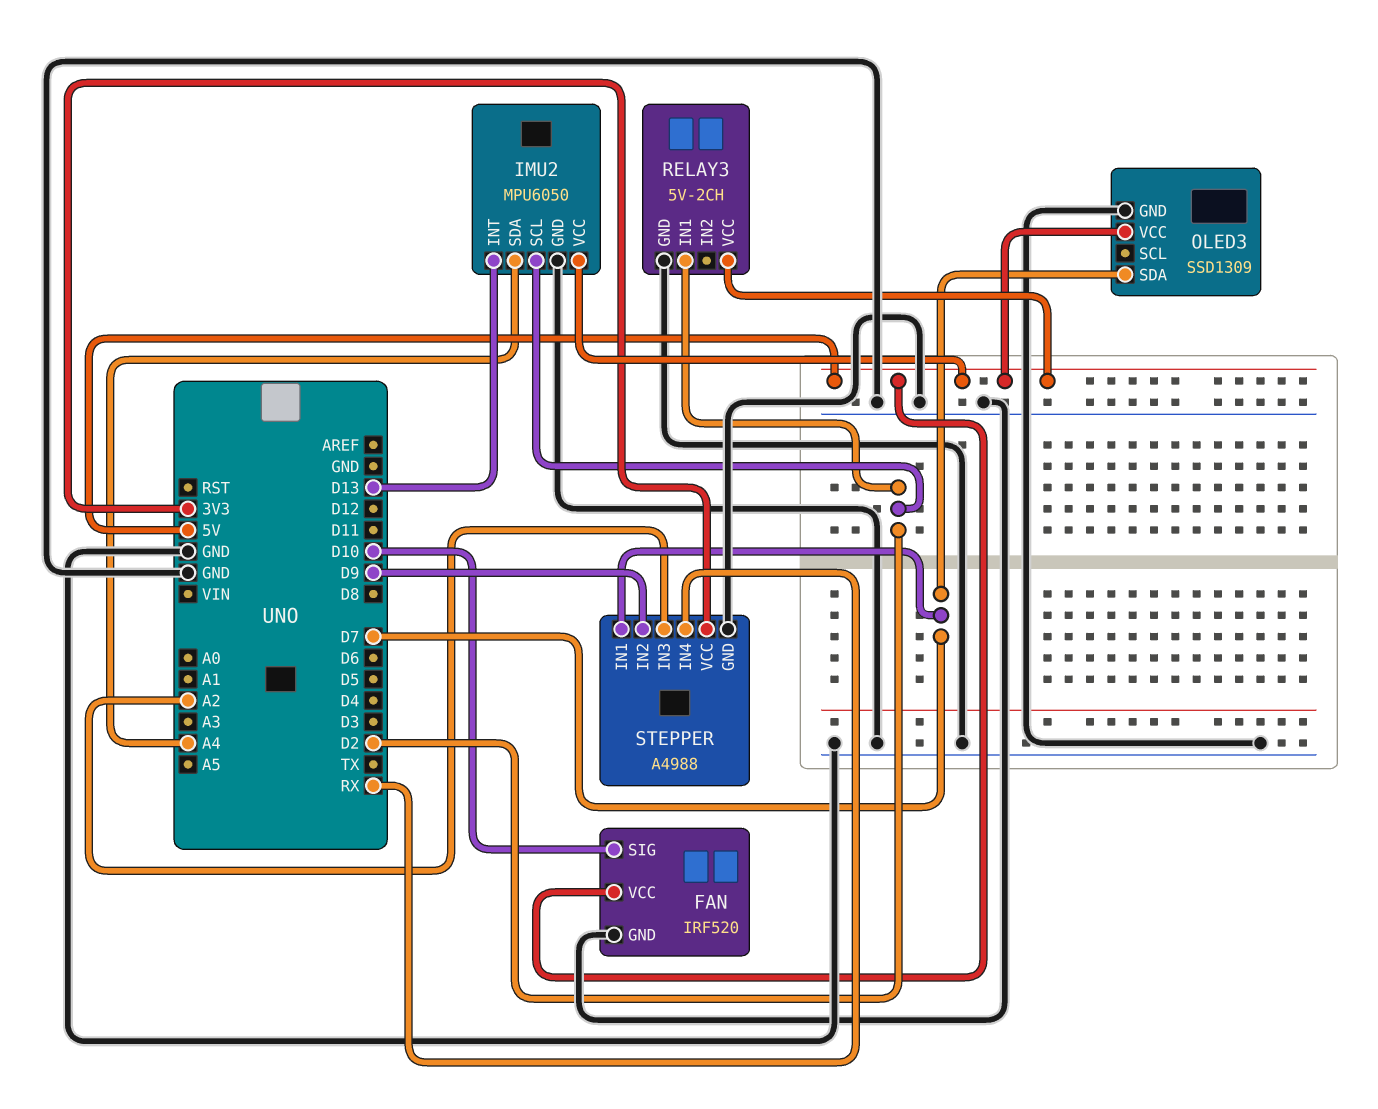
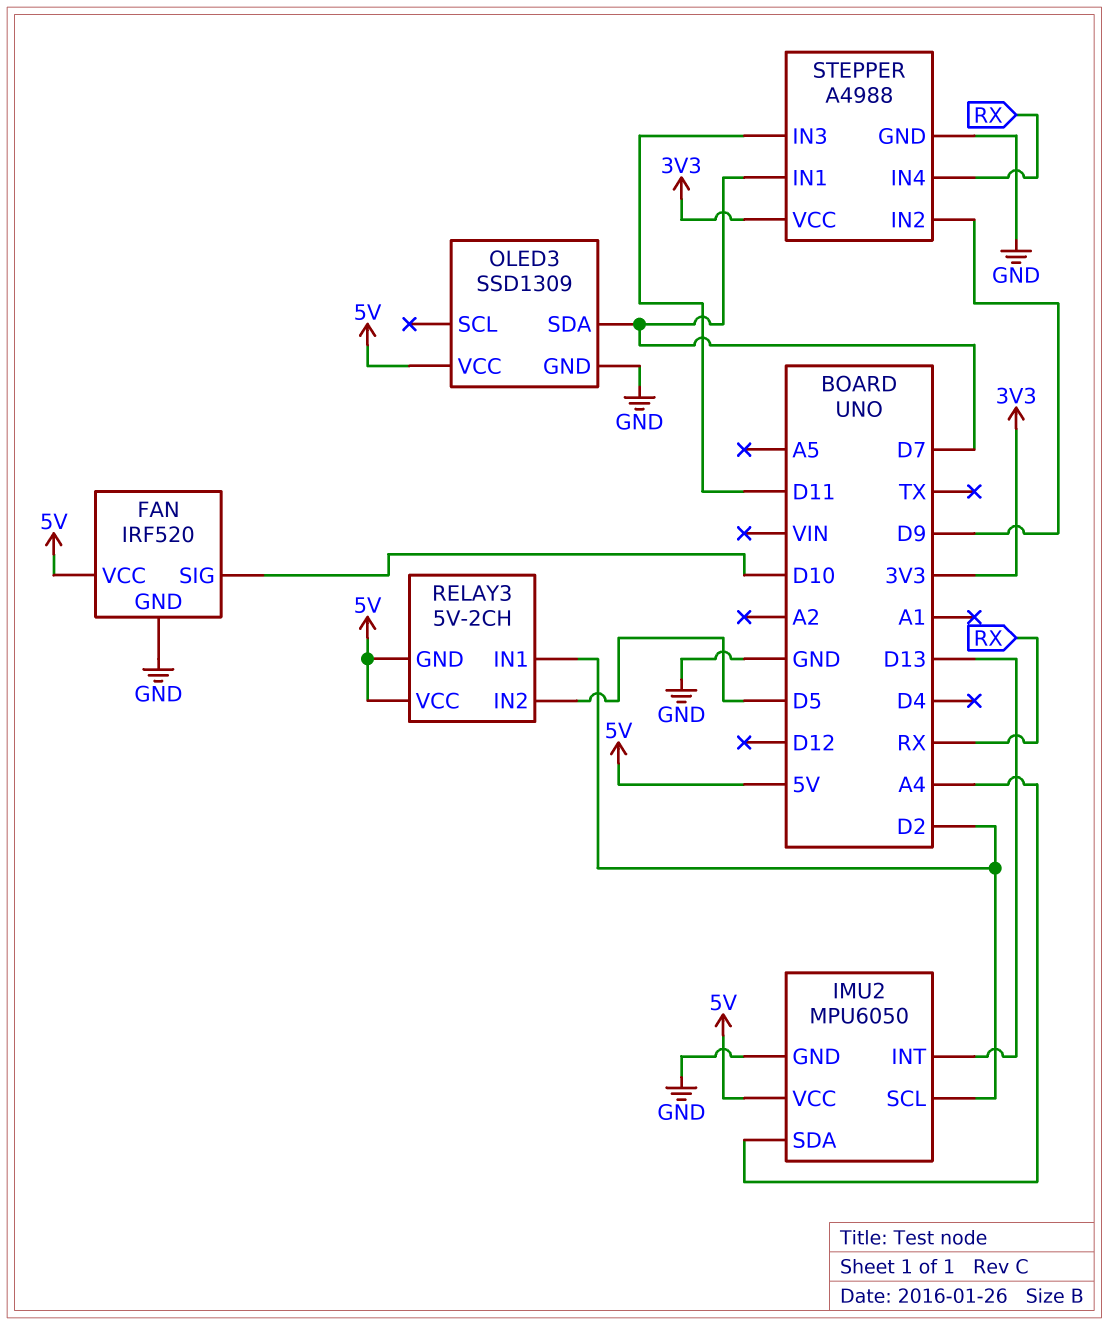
RELAY3 pin GND: GND -> 5V
RELAY3 pin IN2: none -> D5
STEPPER pin IN3: A2 -> D11

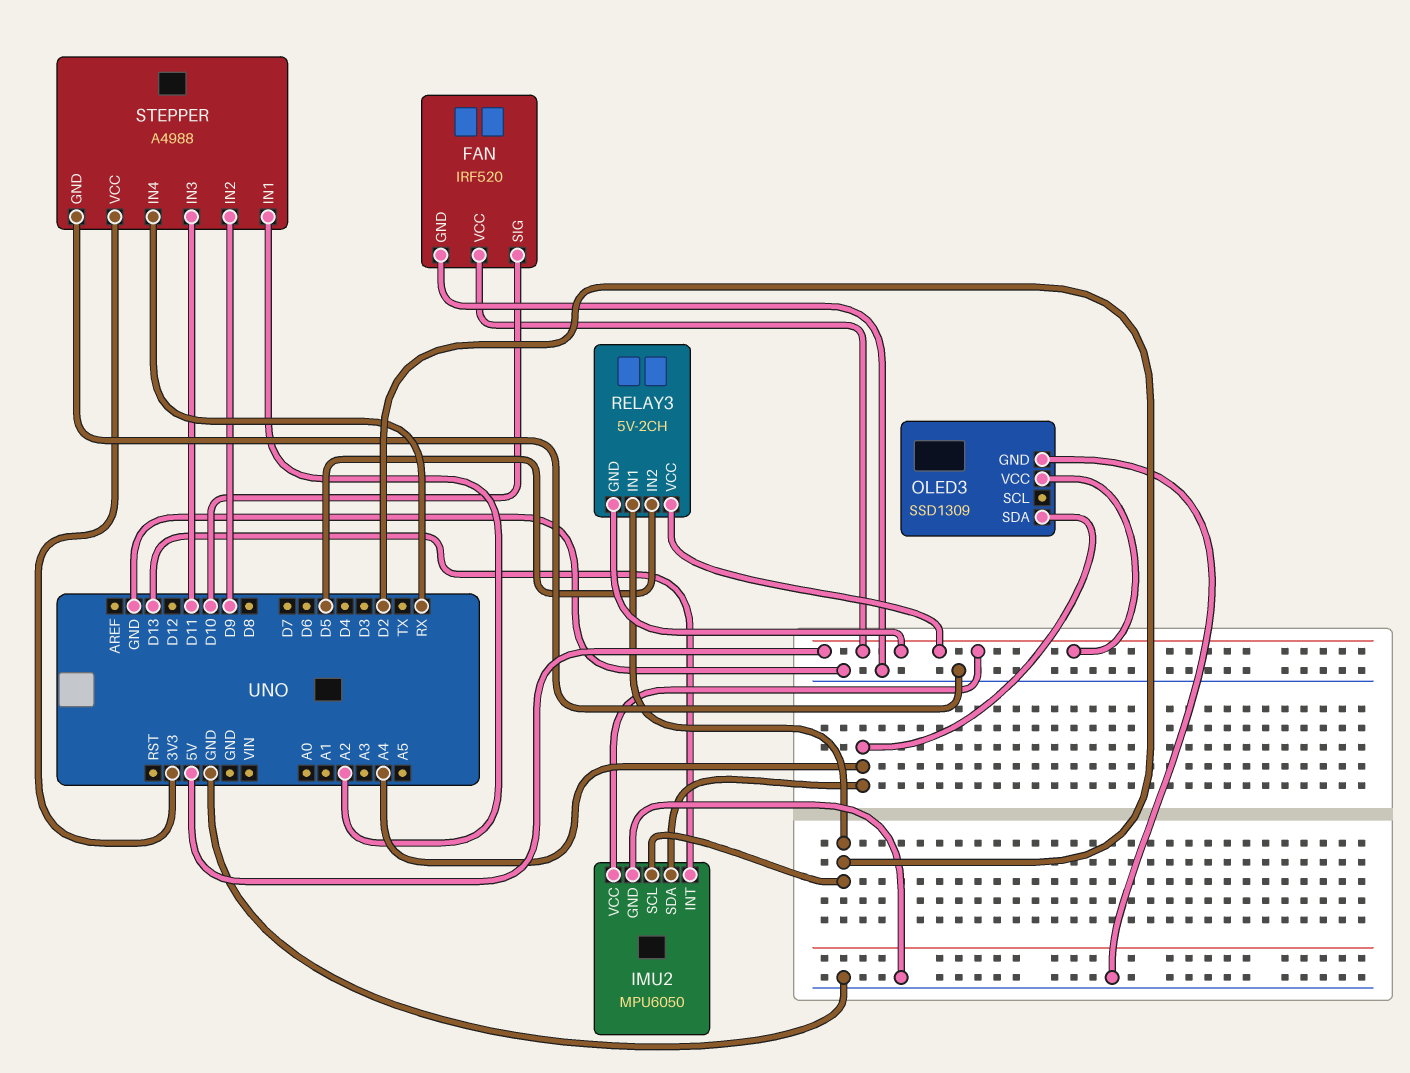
OLED3 pin SDA: D7 -> A4
STEPPER pin IN1: D7 -> A2

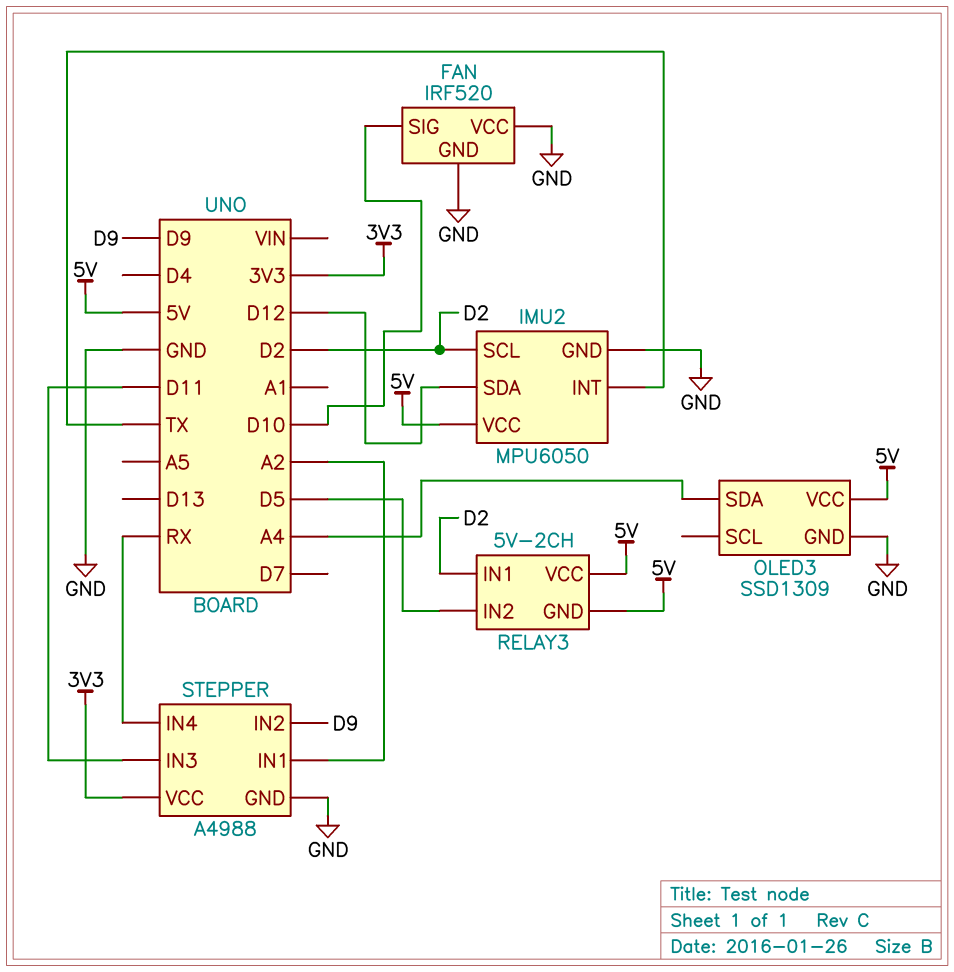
FAN pin VCC: 5V -> GND
IMU2 pin INT: D13 -> TX
IMU2 pin SDA: A4 -> D12

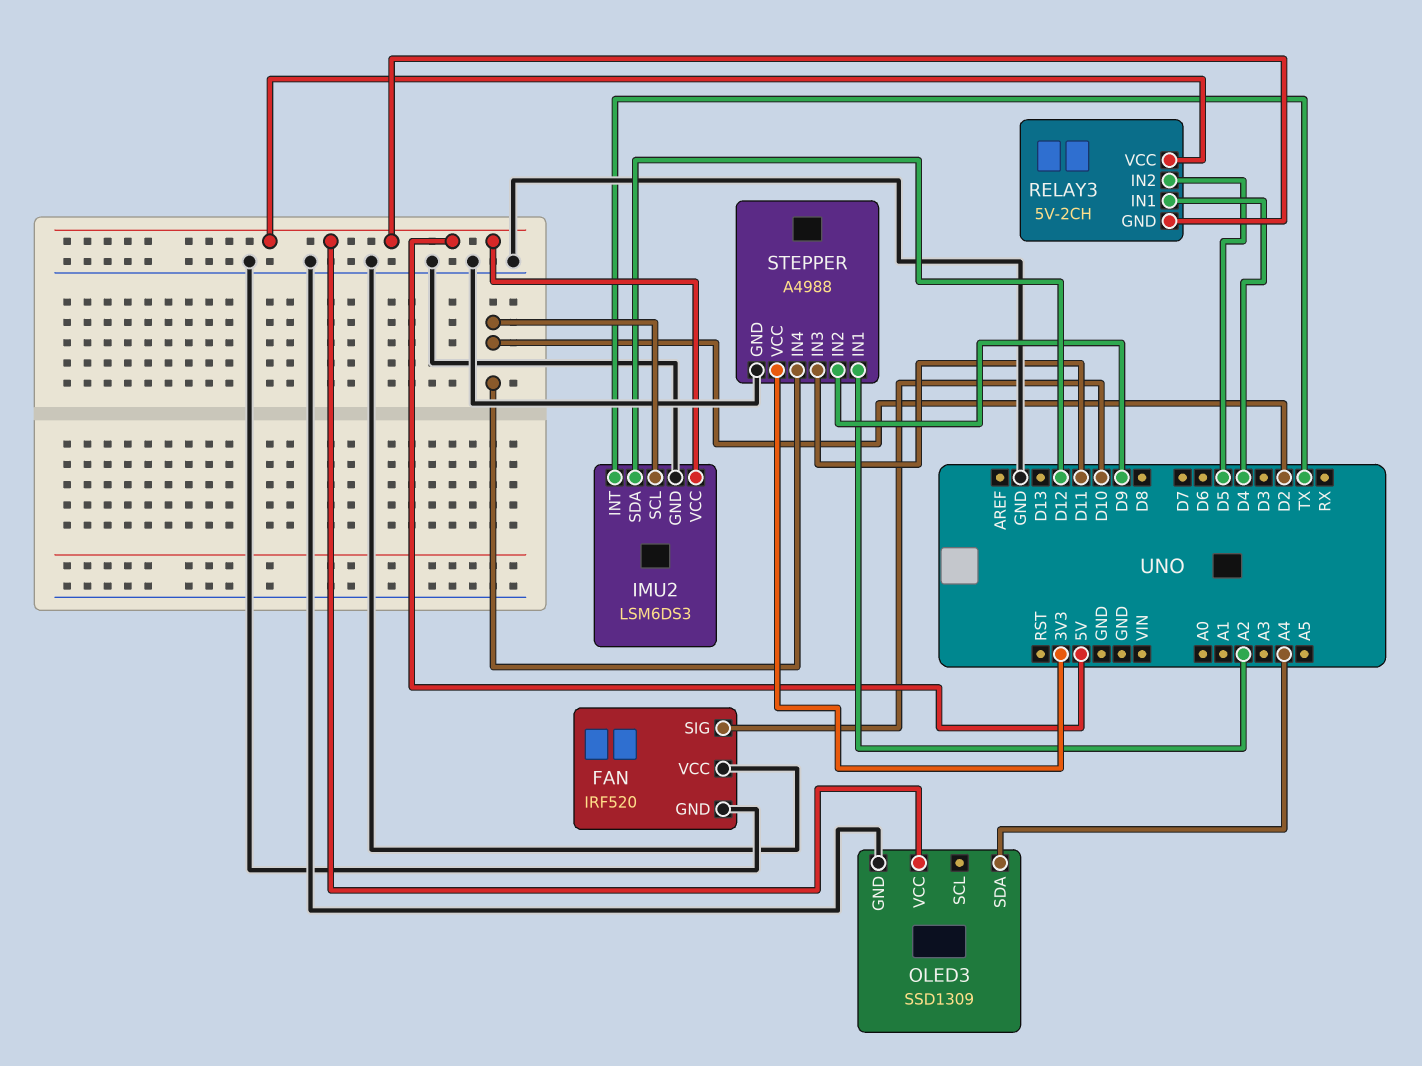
IMU2: MPU6050 -> LSM6DS3
RELAY3 pin IN1: D2 -> D4
STEPPER pin IN4: RX -> D2

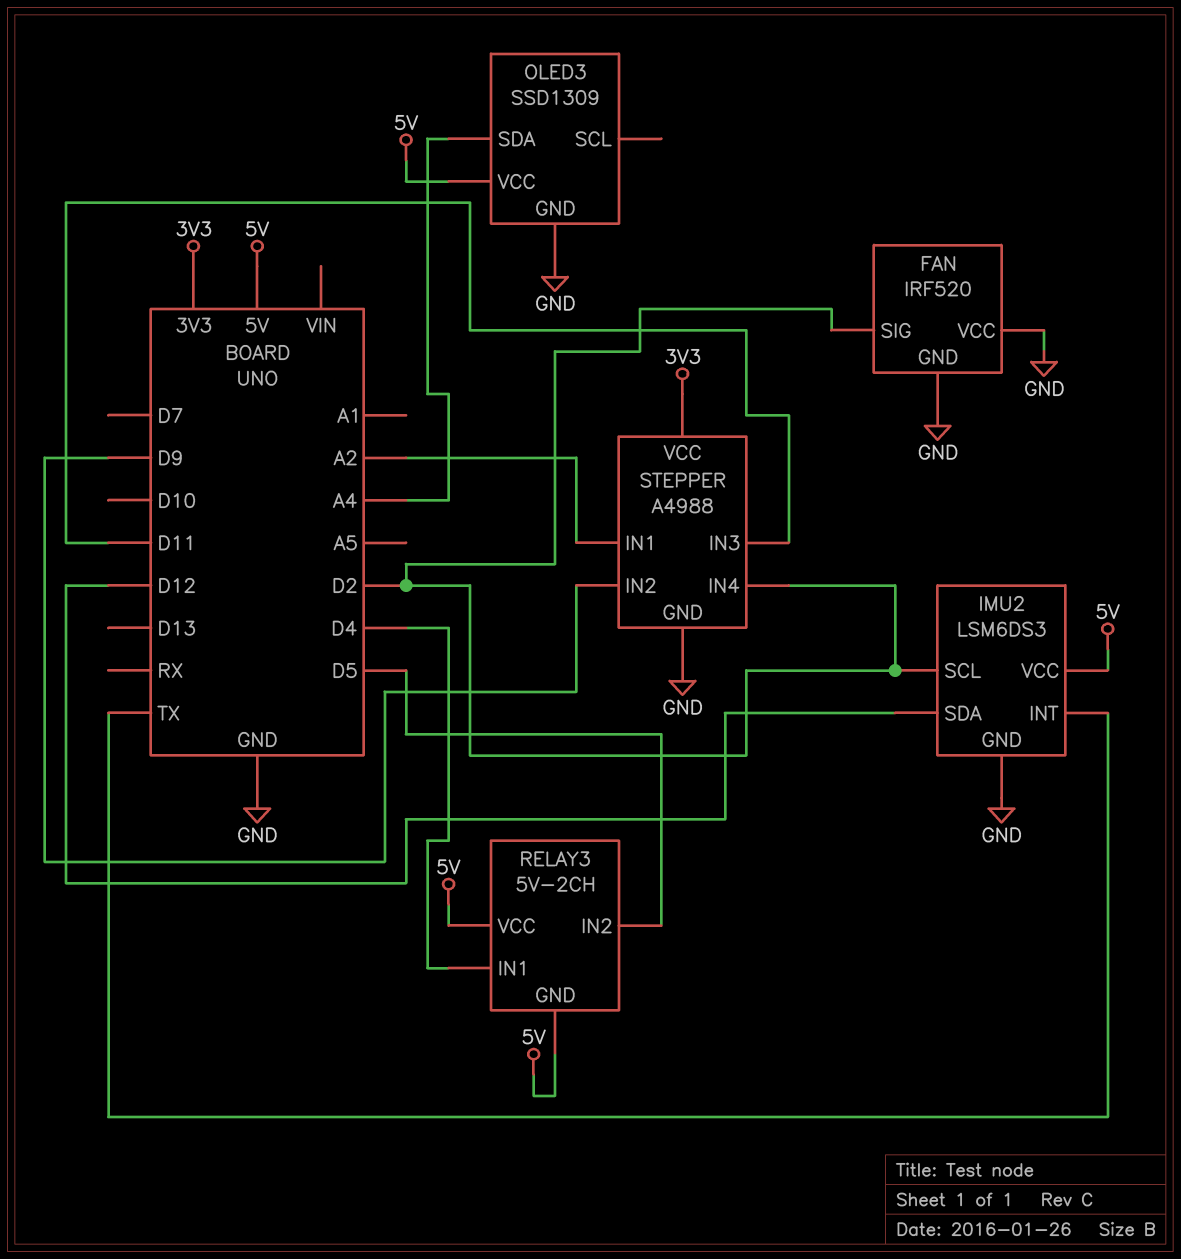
FAN pin SIG: D10 -> D2

